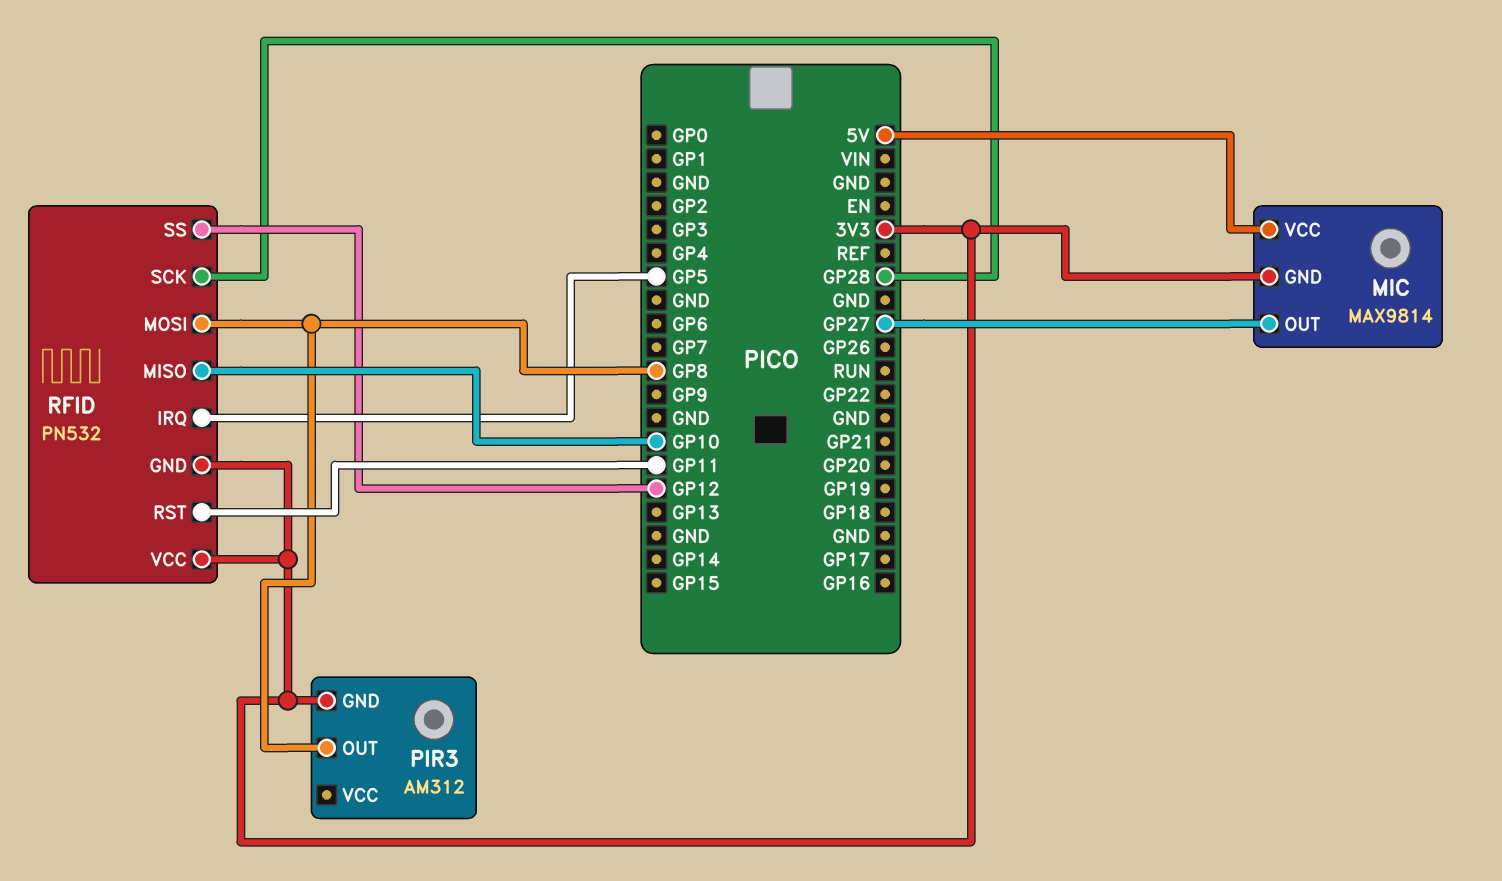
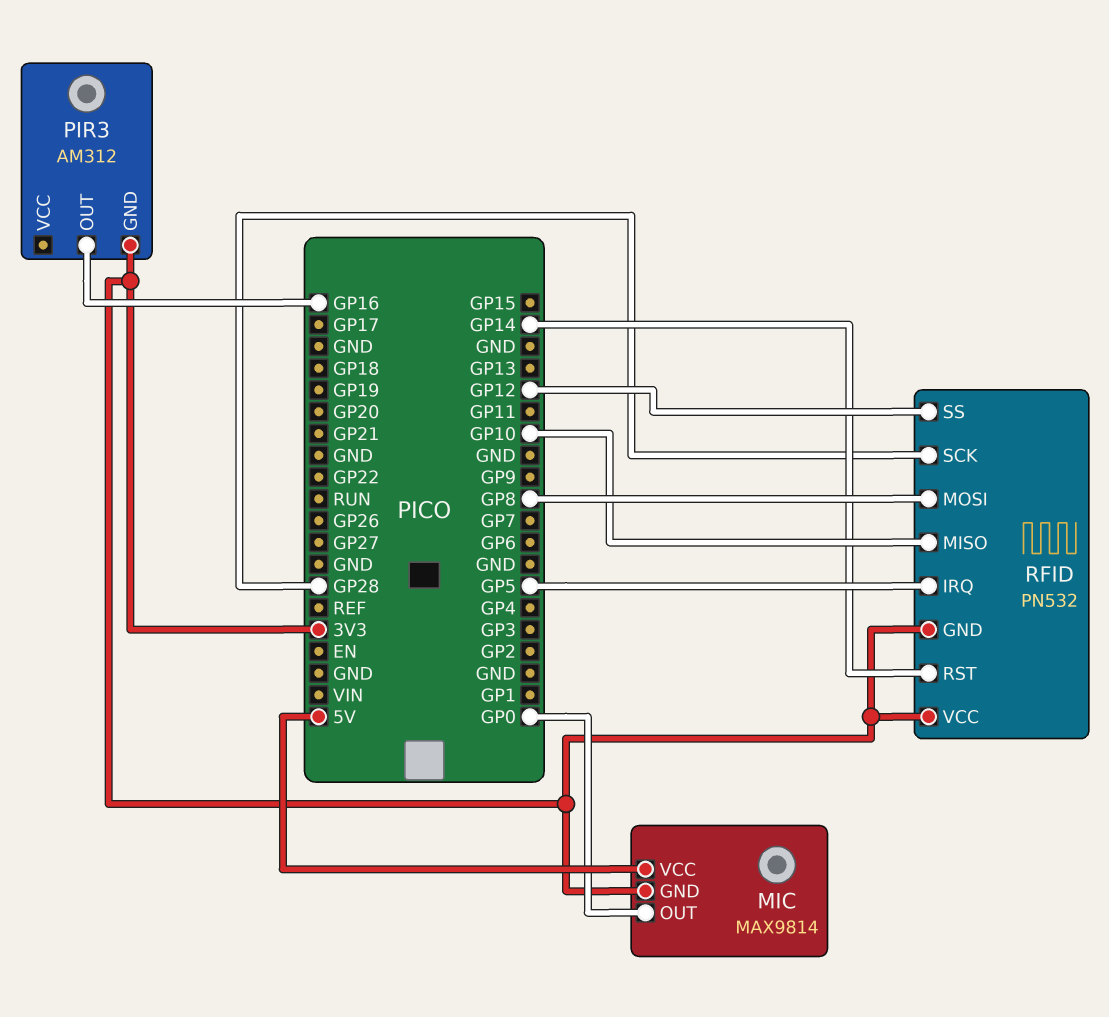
MIC pin OUT: GP27 -> GP0
PIR3 pin OUT: GP8 -> GP16
RFID pin RST: GP11 -> GP14

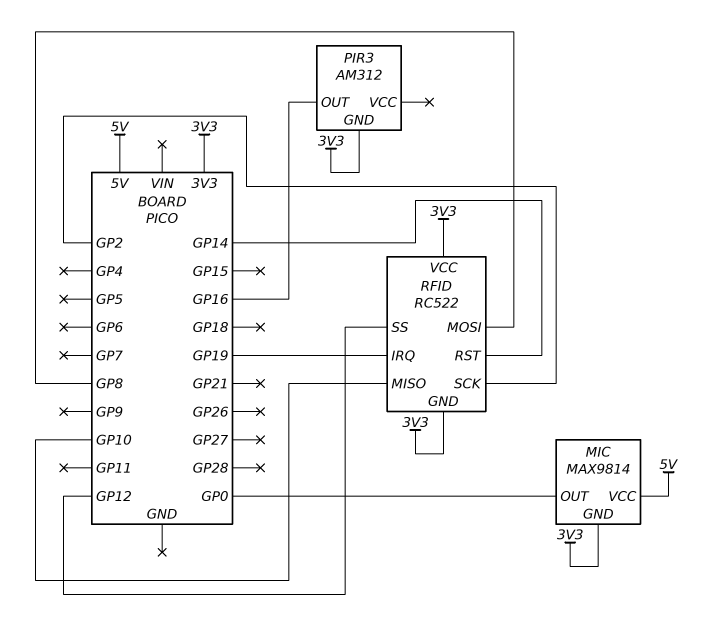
RFID: PN532 -> RC522
RFID pin IRQ: GP5 -> GP19
RFID pin SCK: GP28 -> GP2

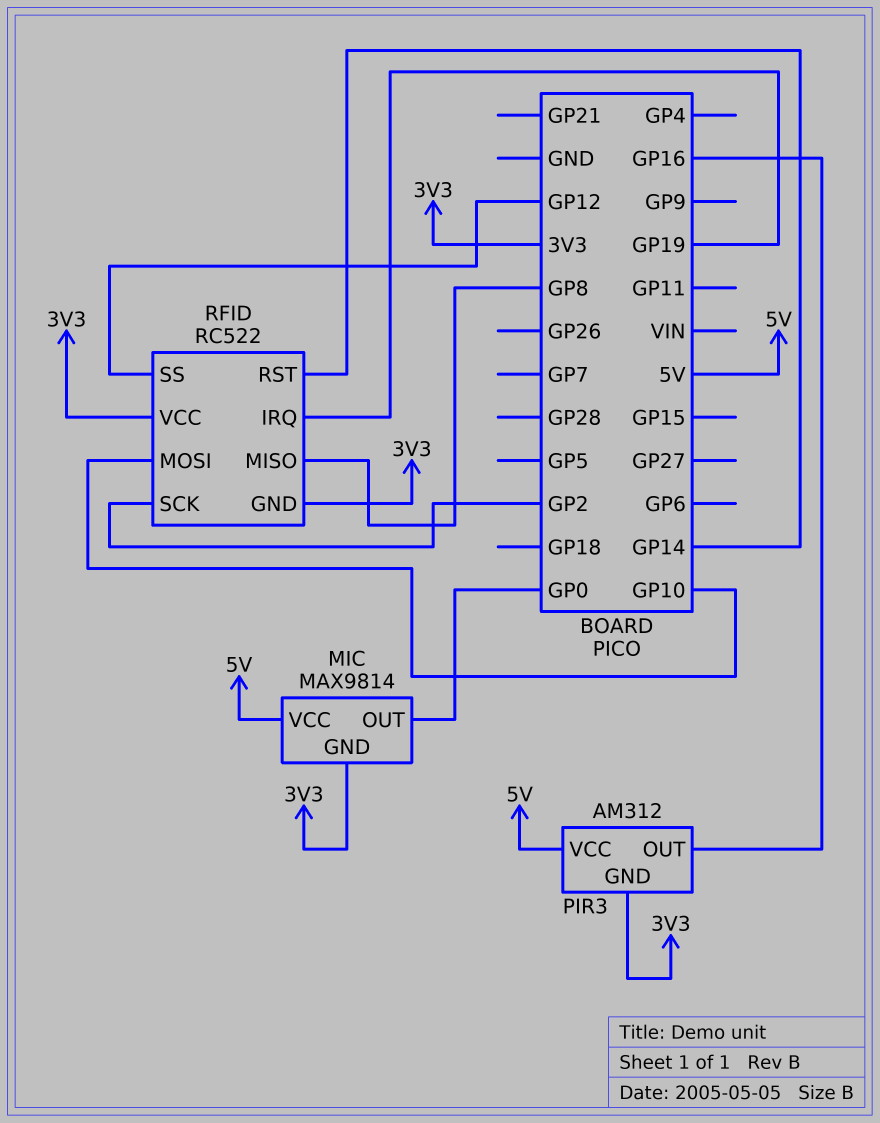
PIR3 pin VCC: none -> 5V
RFID pin MISO: GP10 -> GP8
RFID pin MOSI: GP8 -> GP10

